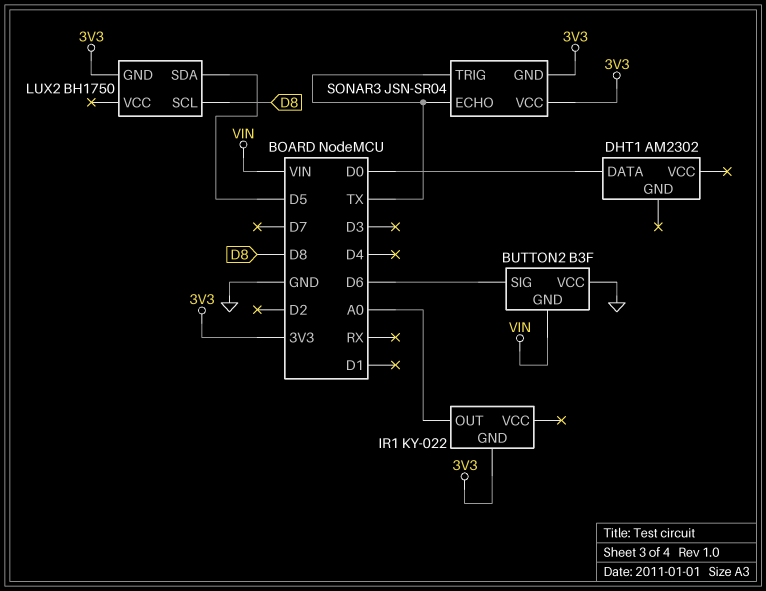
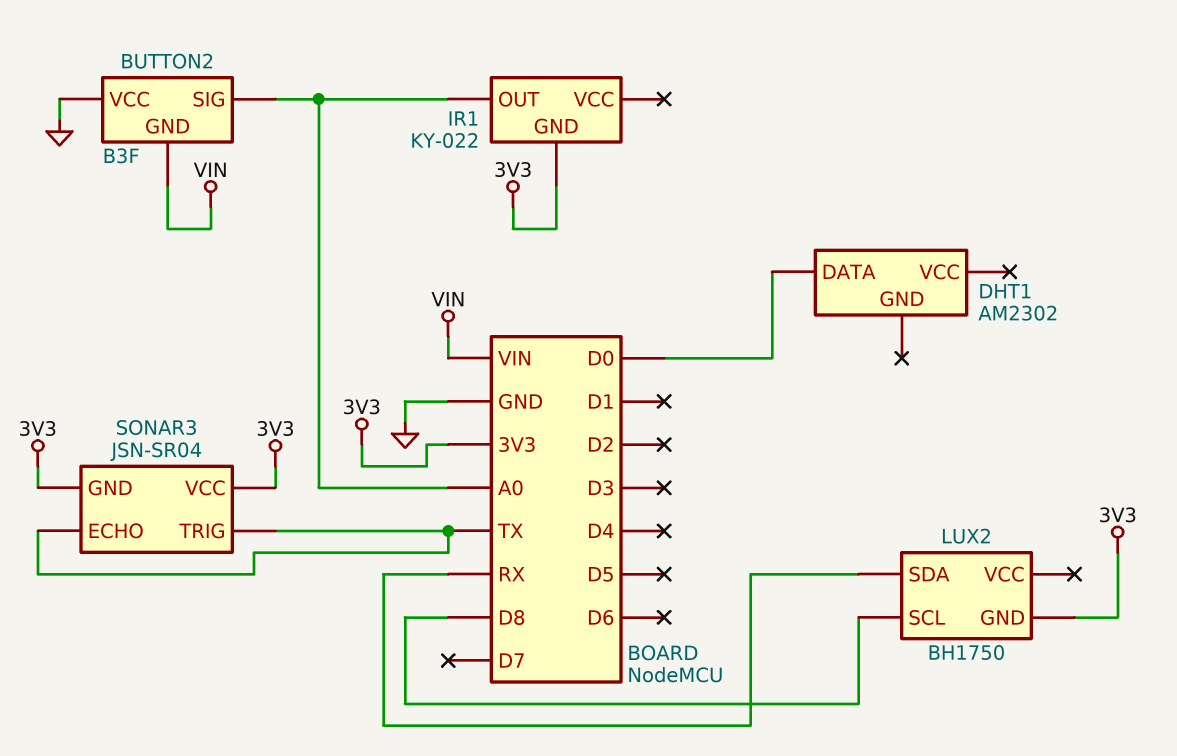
BUTTON2 pin SIG: D6 -> A0
LUX2 pin SDA: D5 -> RX

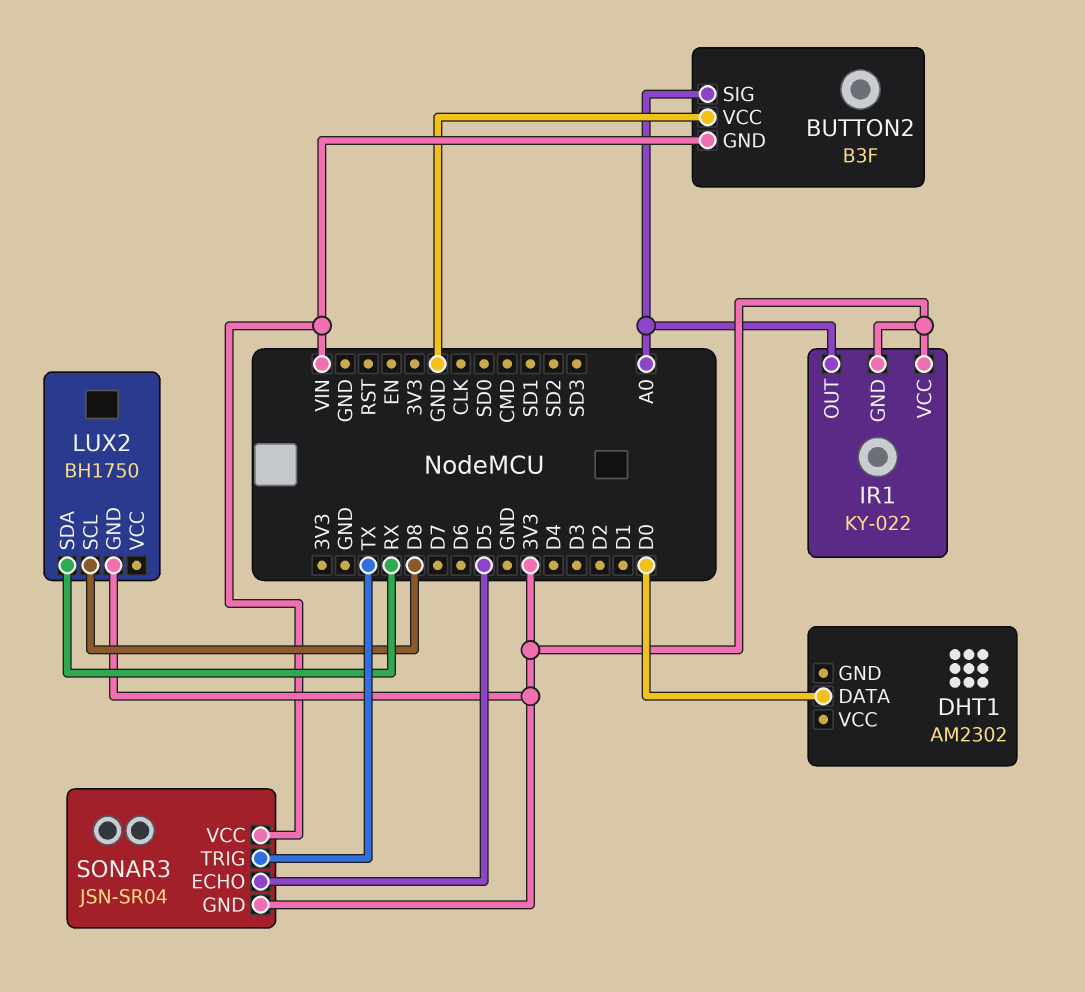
IR1 pin VCC: none -> 3V3
SONAR3 pin ECHO: TX -> D5
SONAR3 pin VCC: 3V3 -> VIN

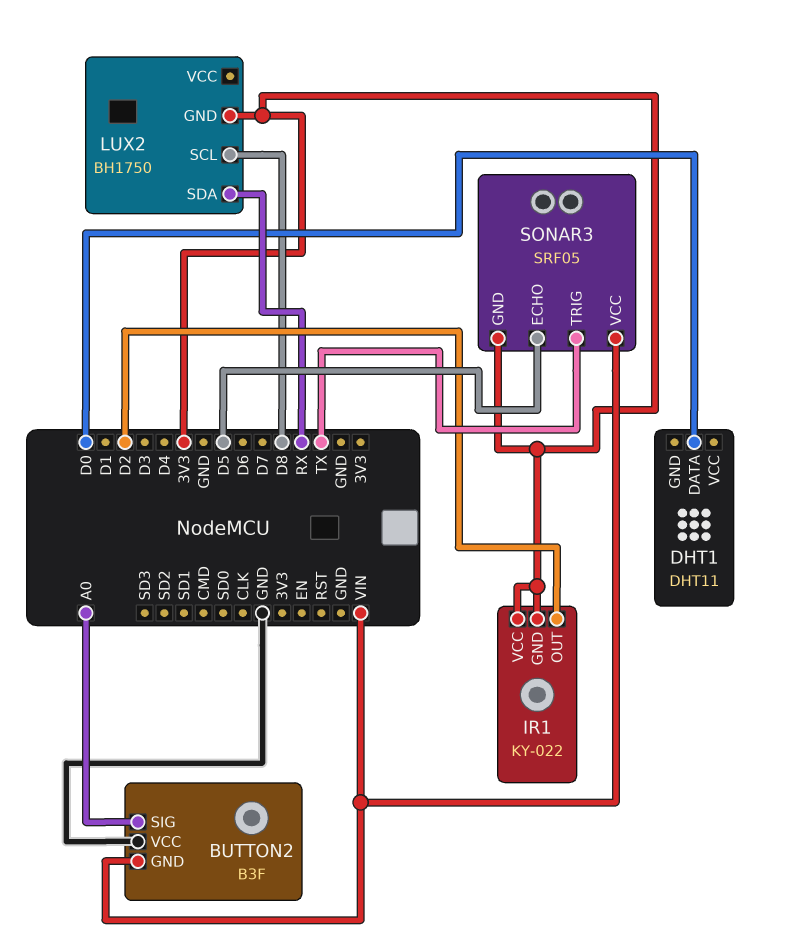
DHT1: AM2302 -> DHT11
IR1 pin OUT: A0 -> D2
SONAR3: JSN-SR04 -> SRF05

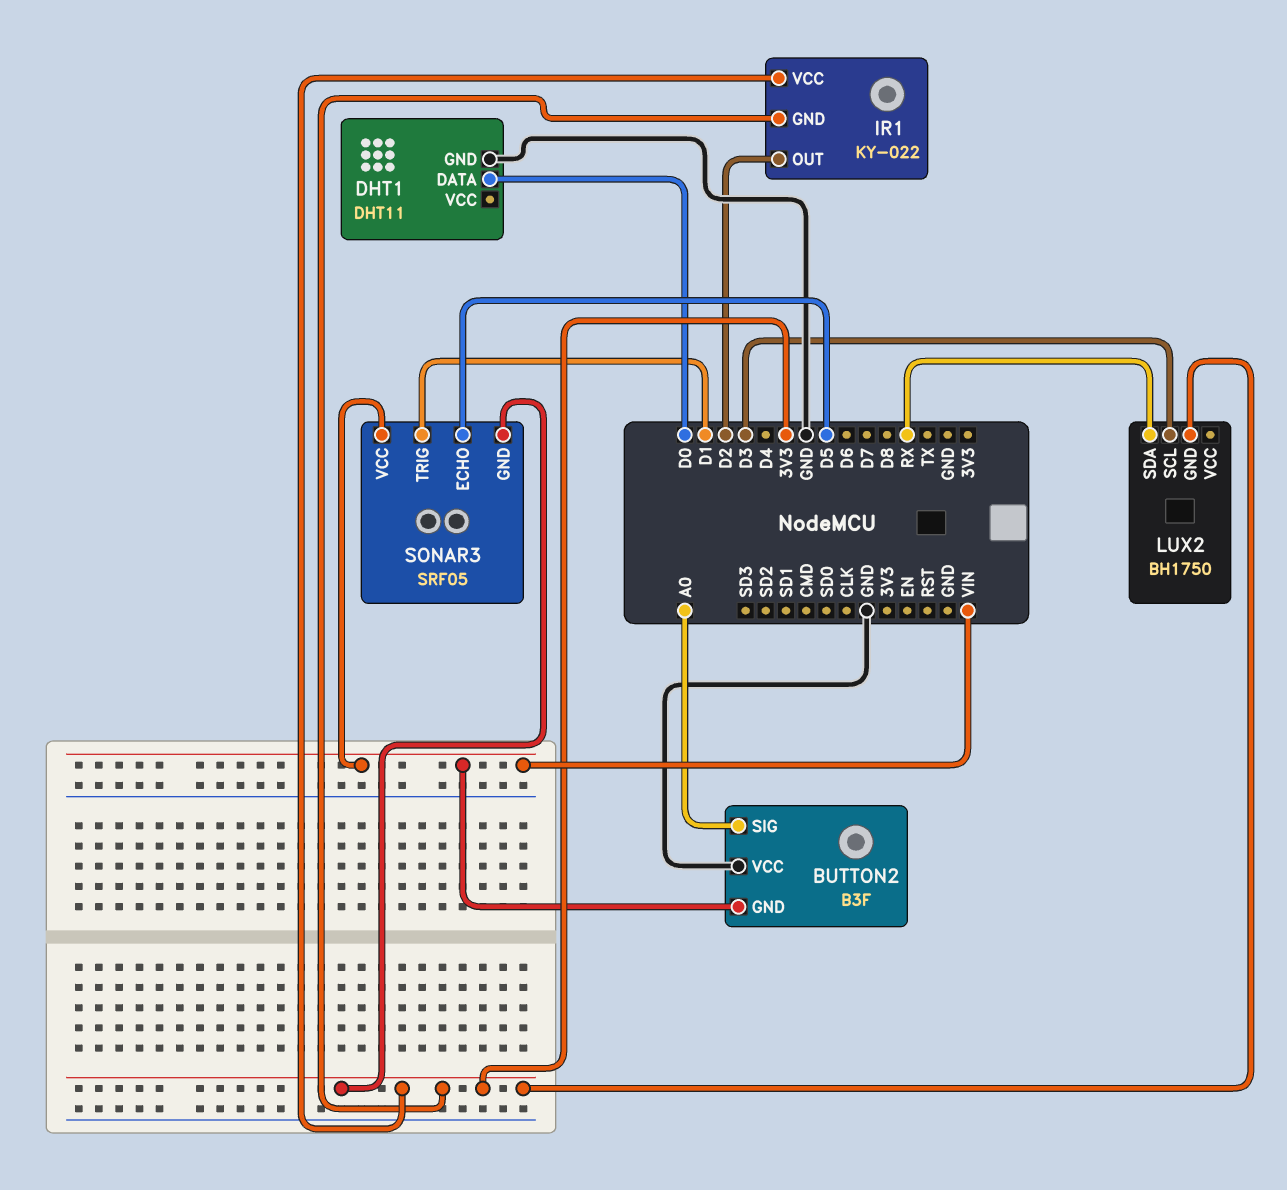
DHT1 pin GND: none -> GND
LUX2 pin SCL: D8 -> D3
SONAR3 pin TRIG: TX -> D1

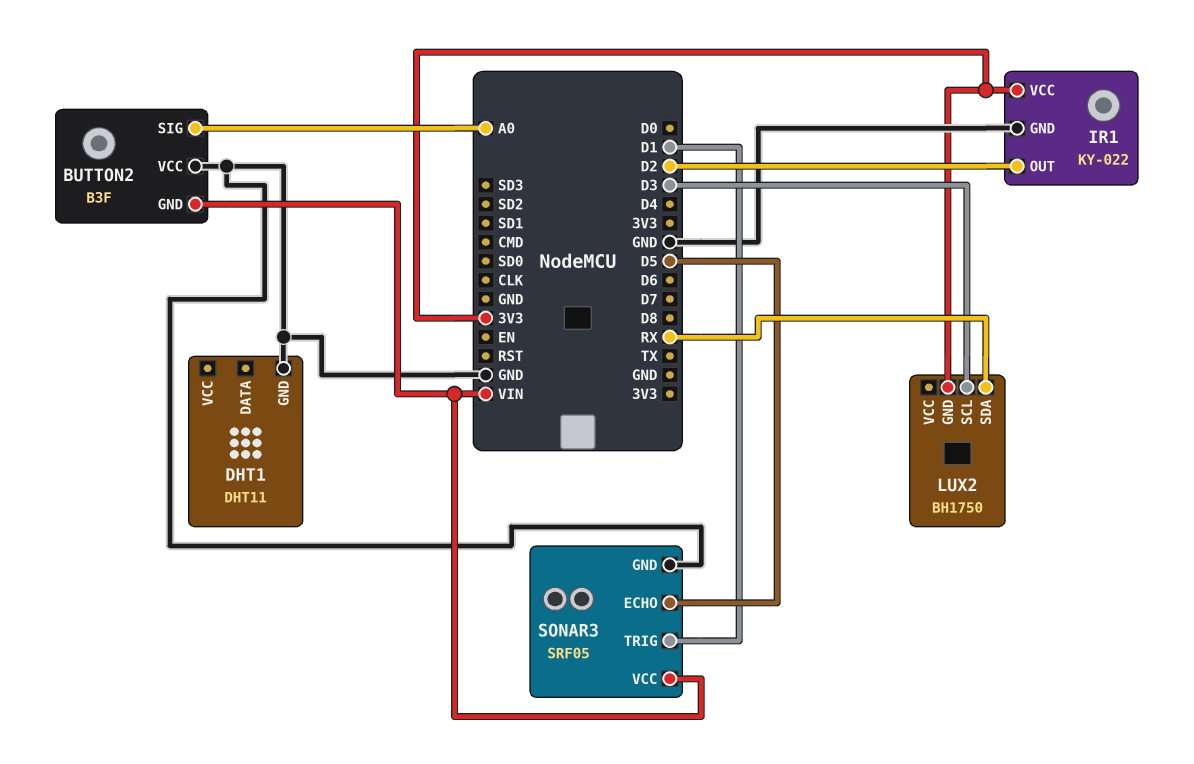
DHT1 pin DATA: D0 -> none
IR1 pin GND: 3V3 -> GND
SONAR3 pin GND: 3V3 -> GND

